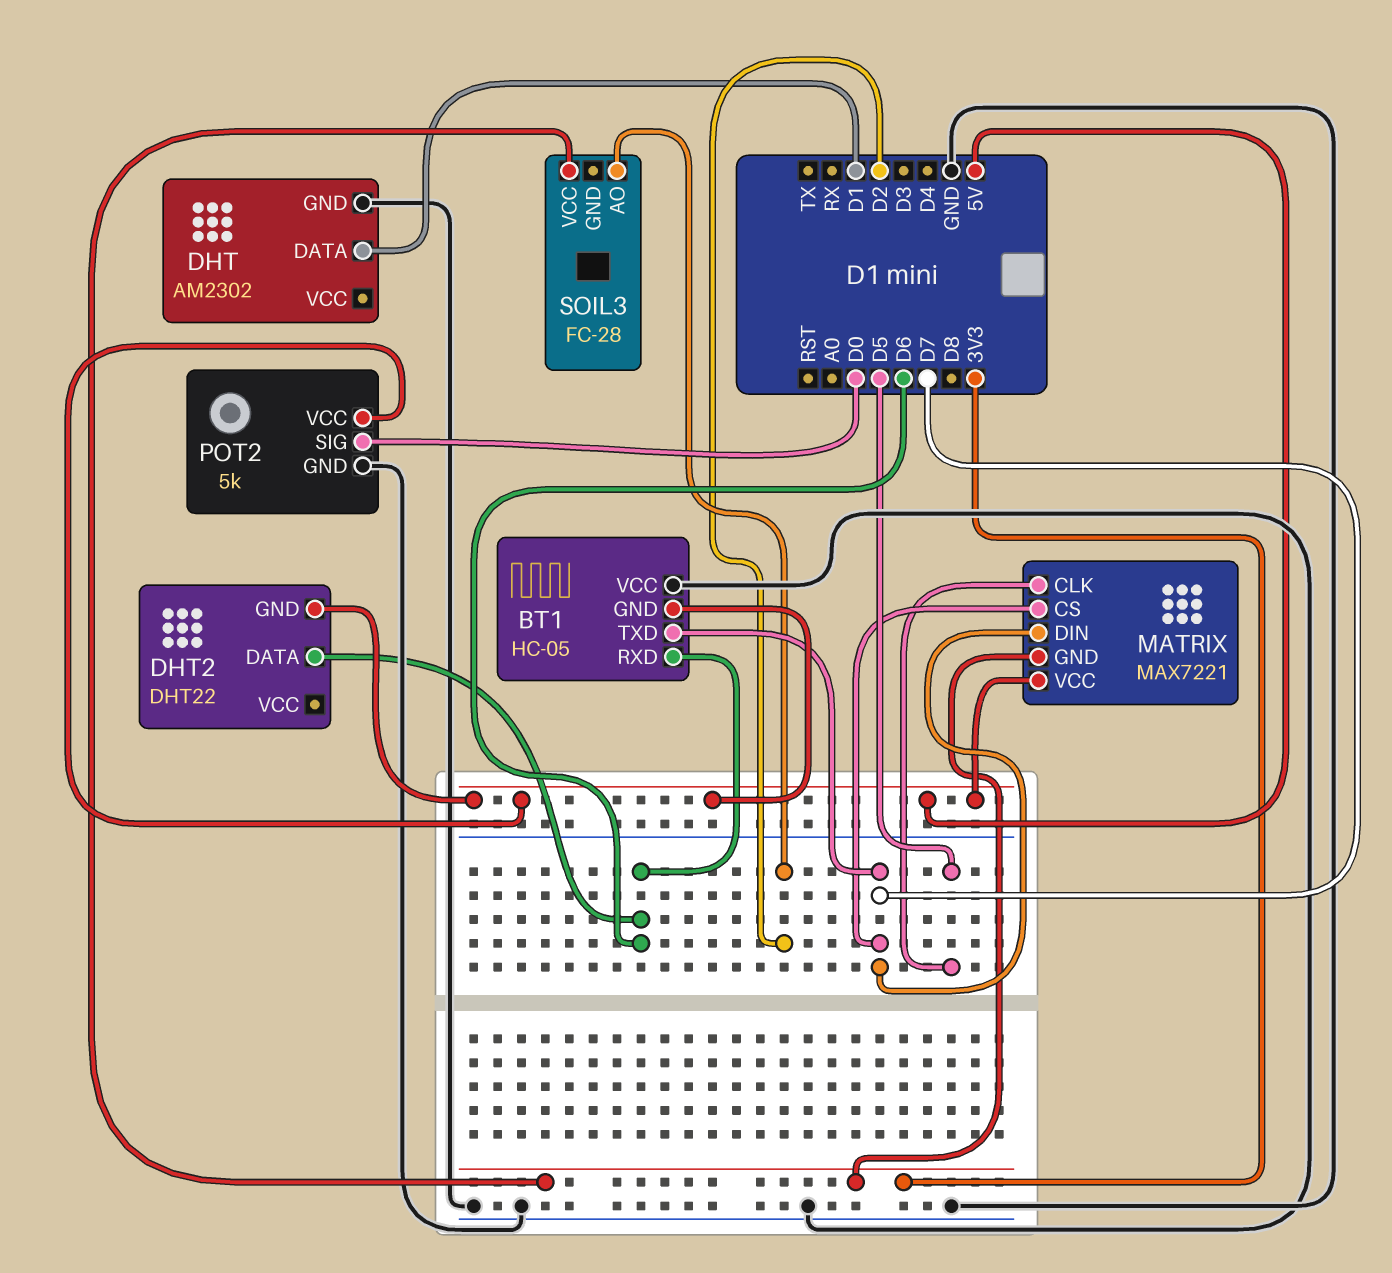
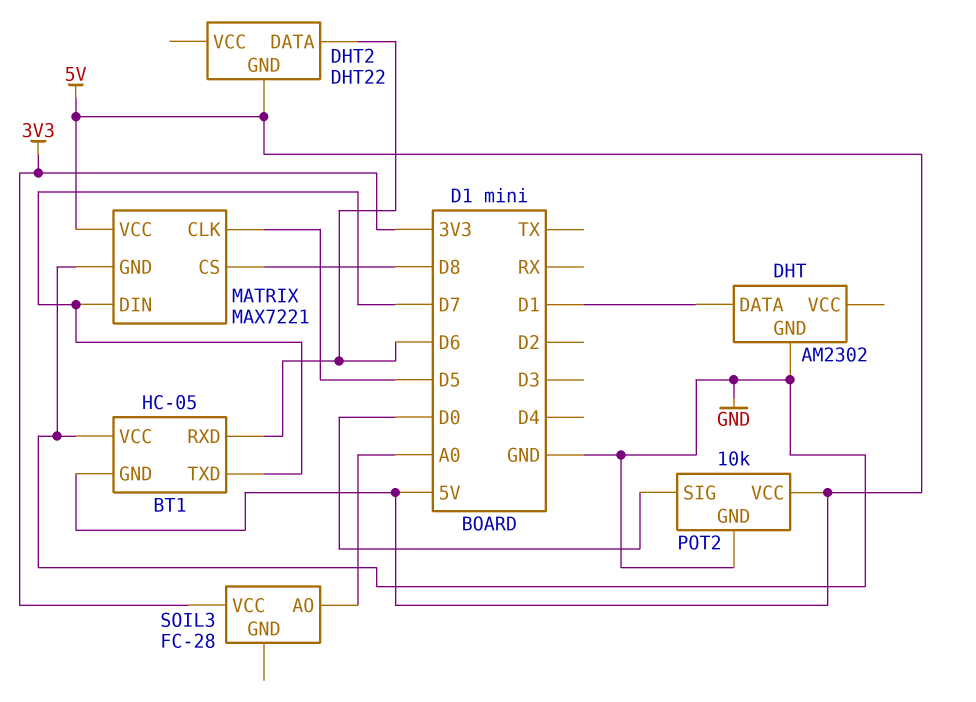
MATRIX pin CS: D7 -> D8
MATRIX pin GND: 3V3 -> GND
POT2: 5k -> 10k
SOIL3 pin AO: D2 -> A0

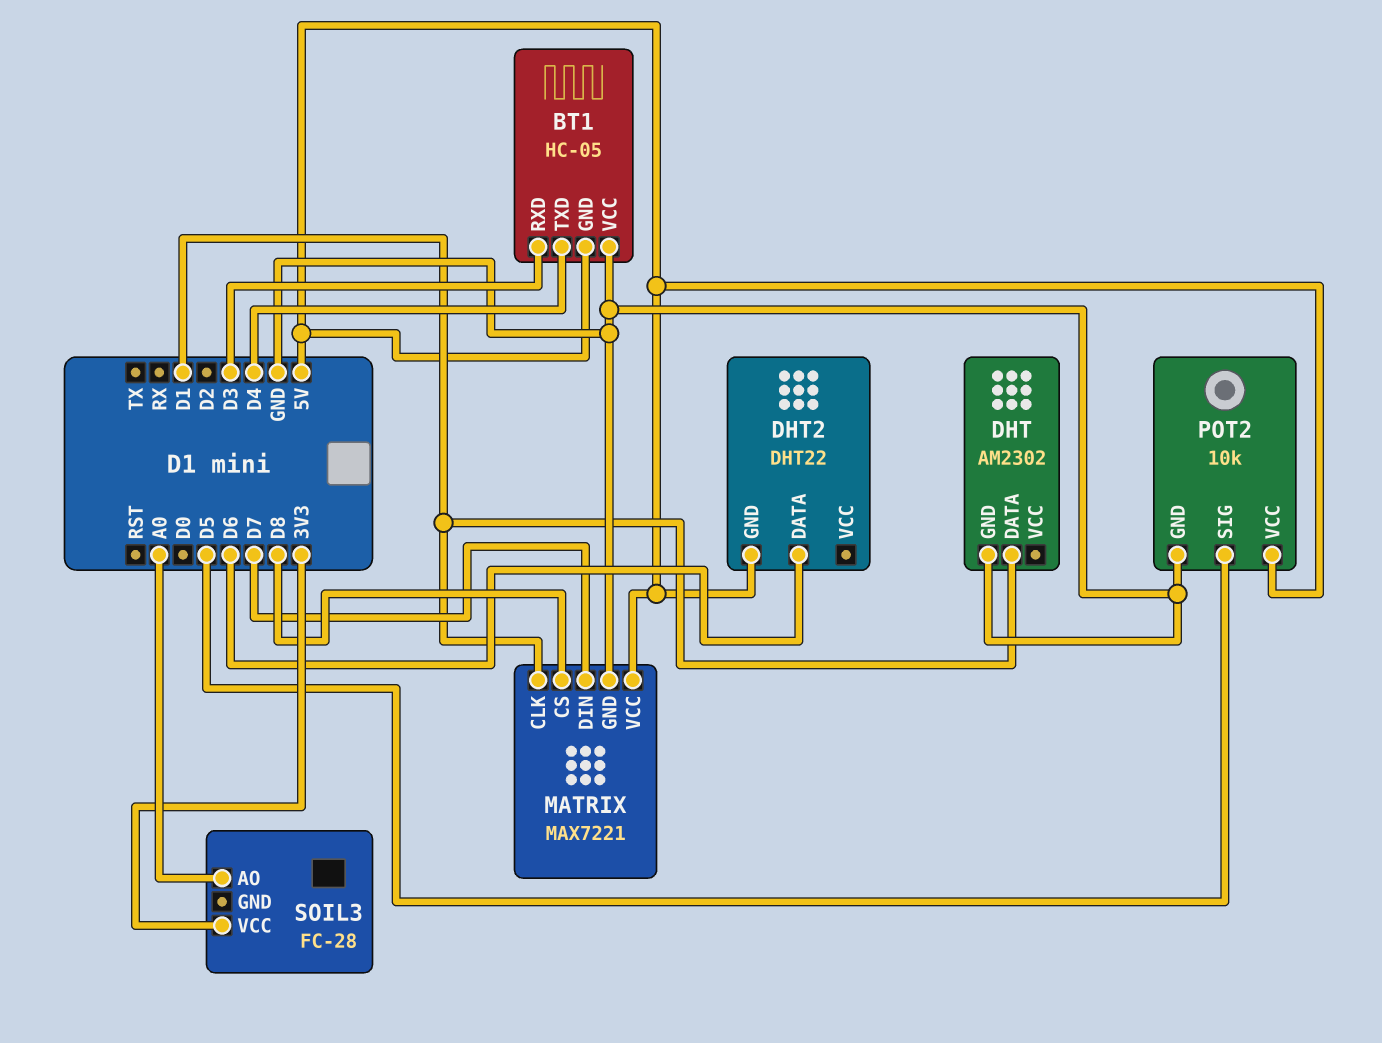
BT1 pin RXD: D6 -> D3
BT1 pin TXD: D7 -> D4
MATRIX pin CLK: D5 -> D1
POT2 pin SIG: D0 -> D5

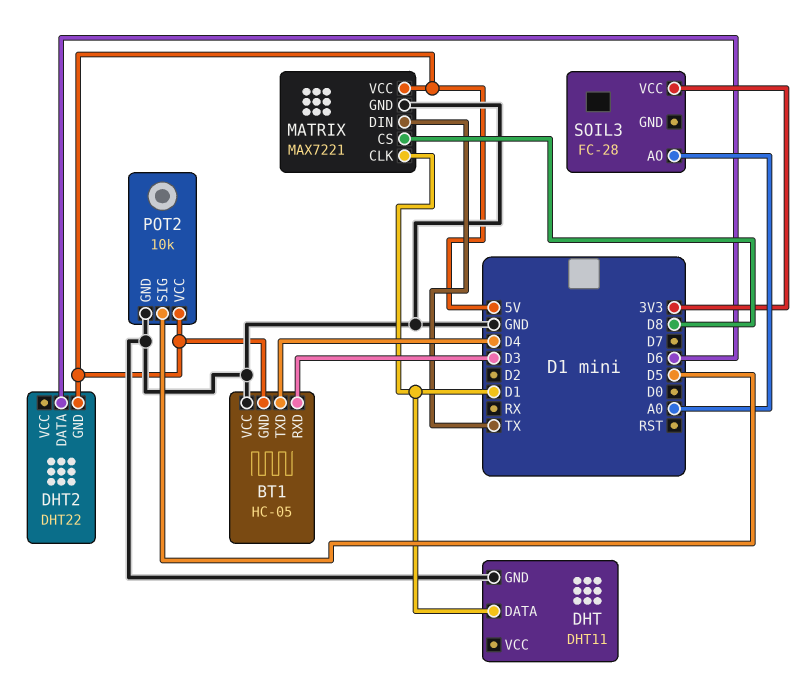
DHT: AM2302 -> DHT11
MATRIX pin DIN: D7 -> TX

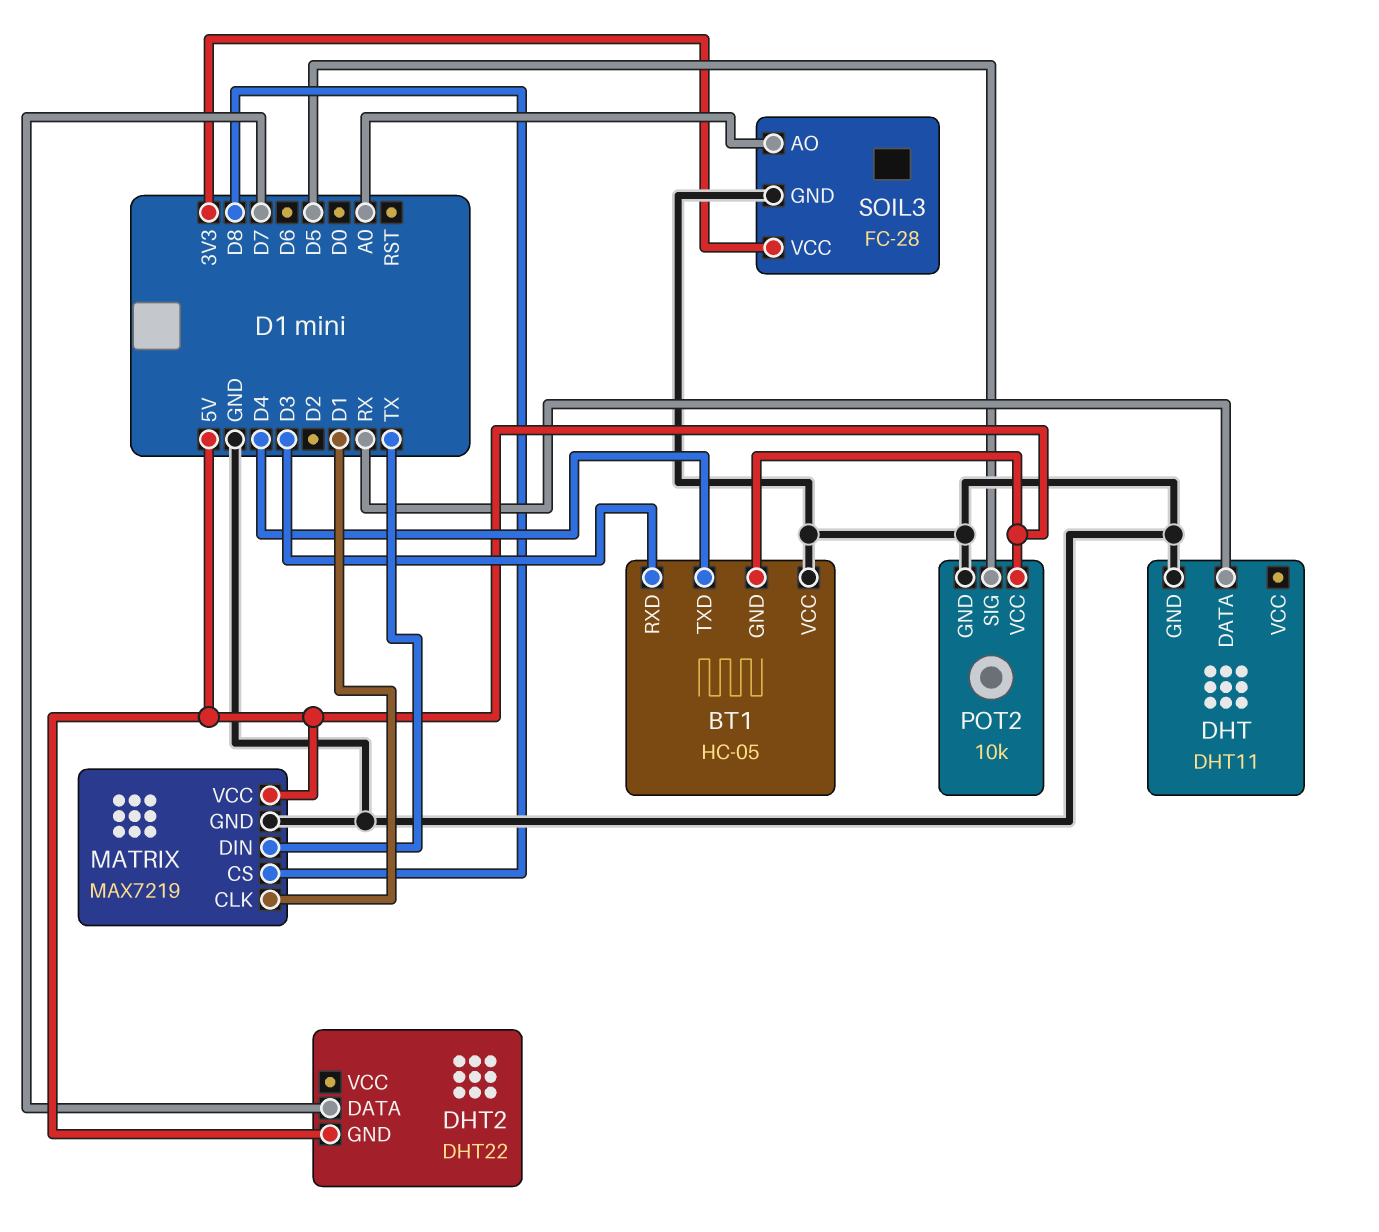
DHT pin DATA: D1 -> RX
DHT2 pin DATA: D6 -> D7
MATRIX: MAX7221 -> MAX7219
SOIL3 pin GND: none -> GND

